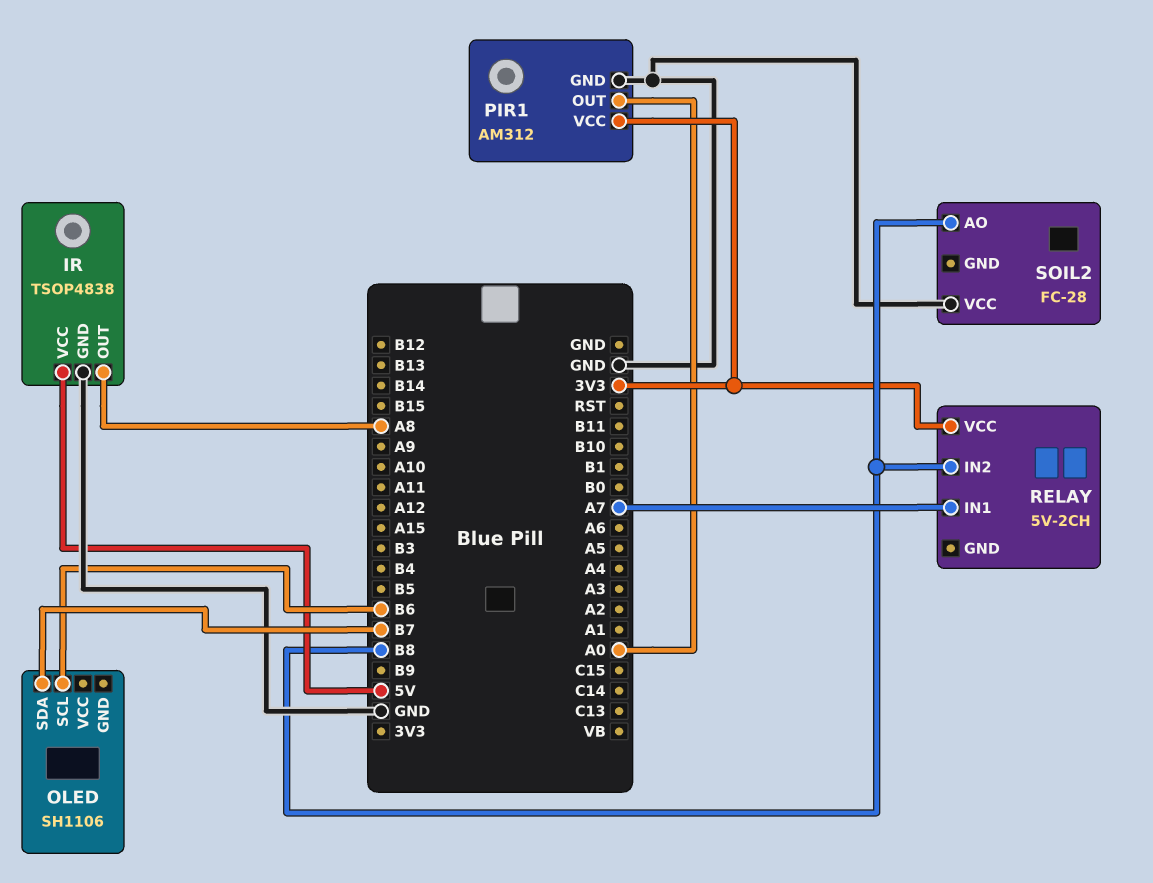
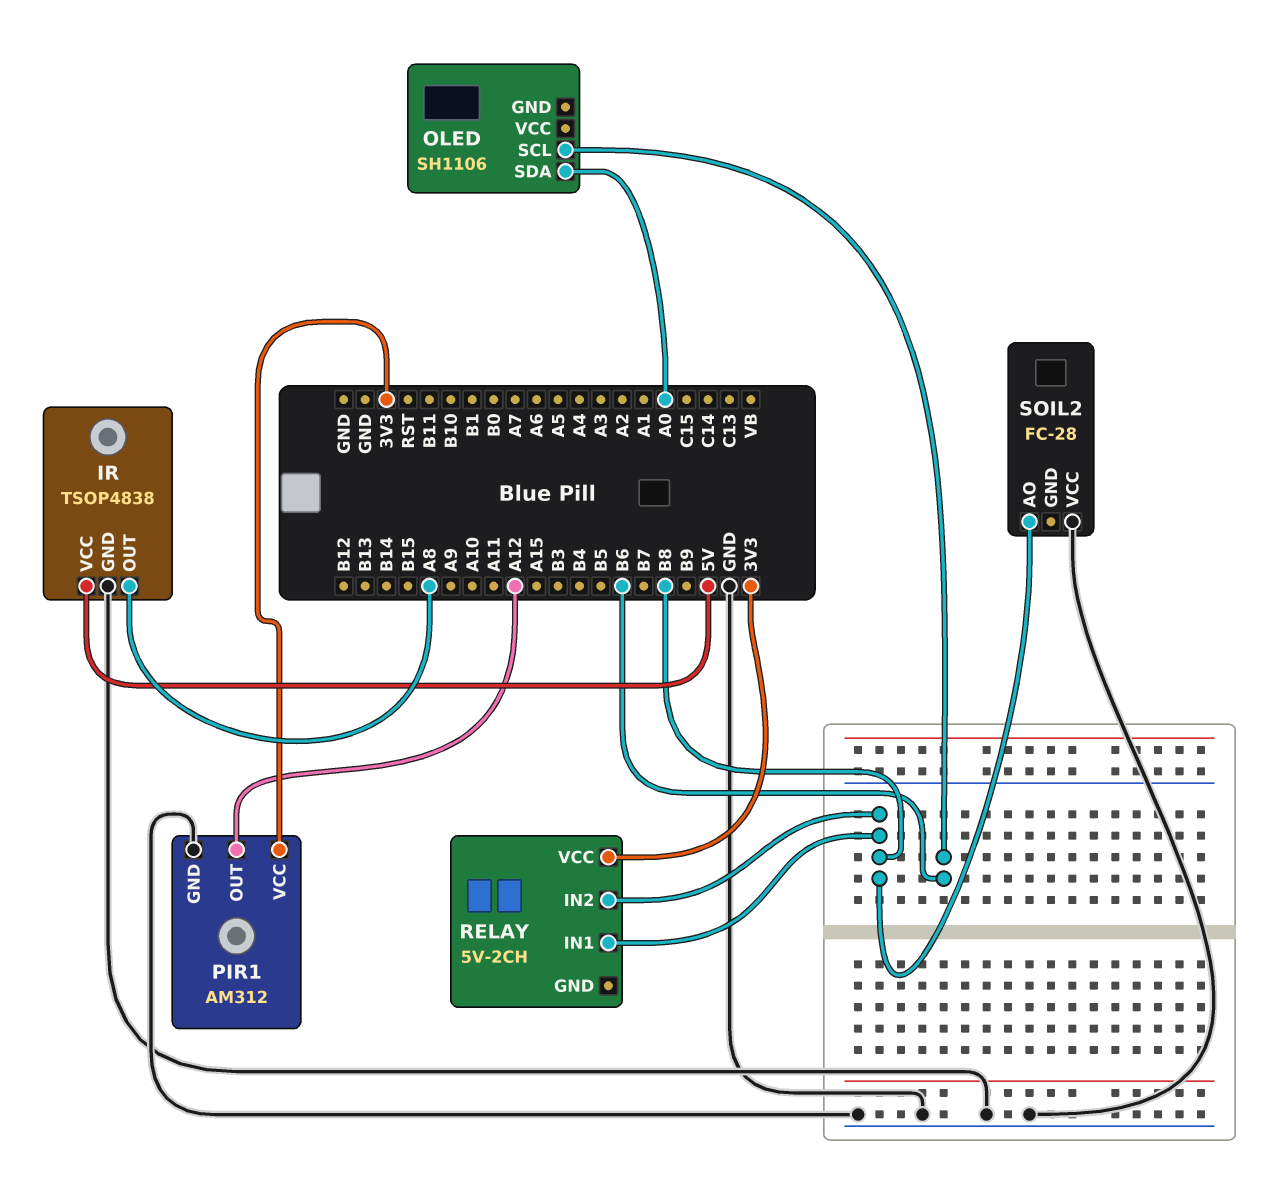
OLED pin SDA: B7 -> A0
PIR1 pin OUT: A0 -> A12
RELAY pin IN1: A7 -> B8

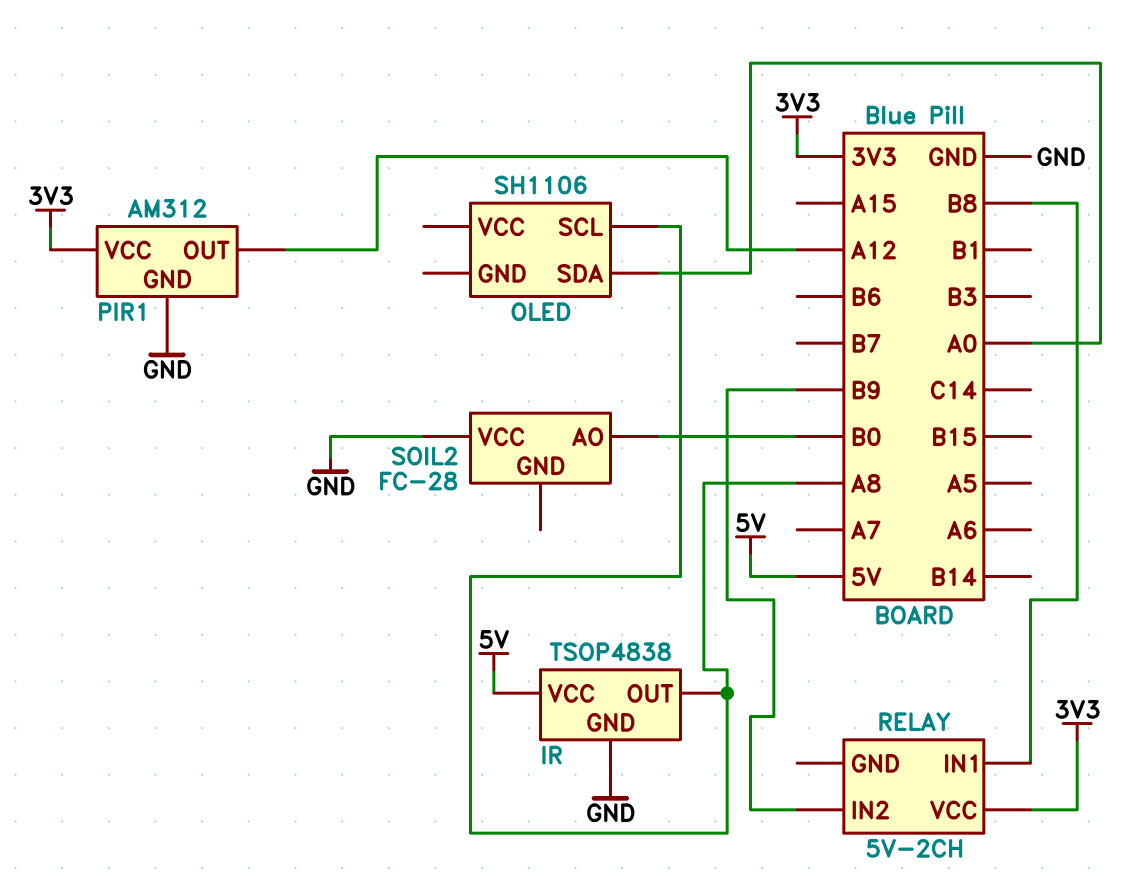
OLED pin SCL: B6 -> A8
RELAY pin IN2: B8 -> B9
SOIL2 pin AO: B8 -> B0

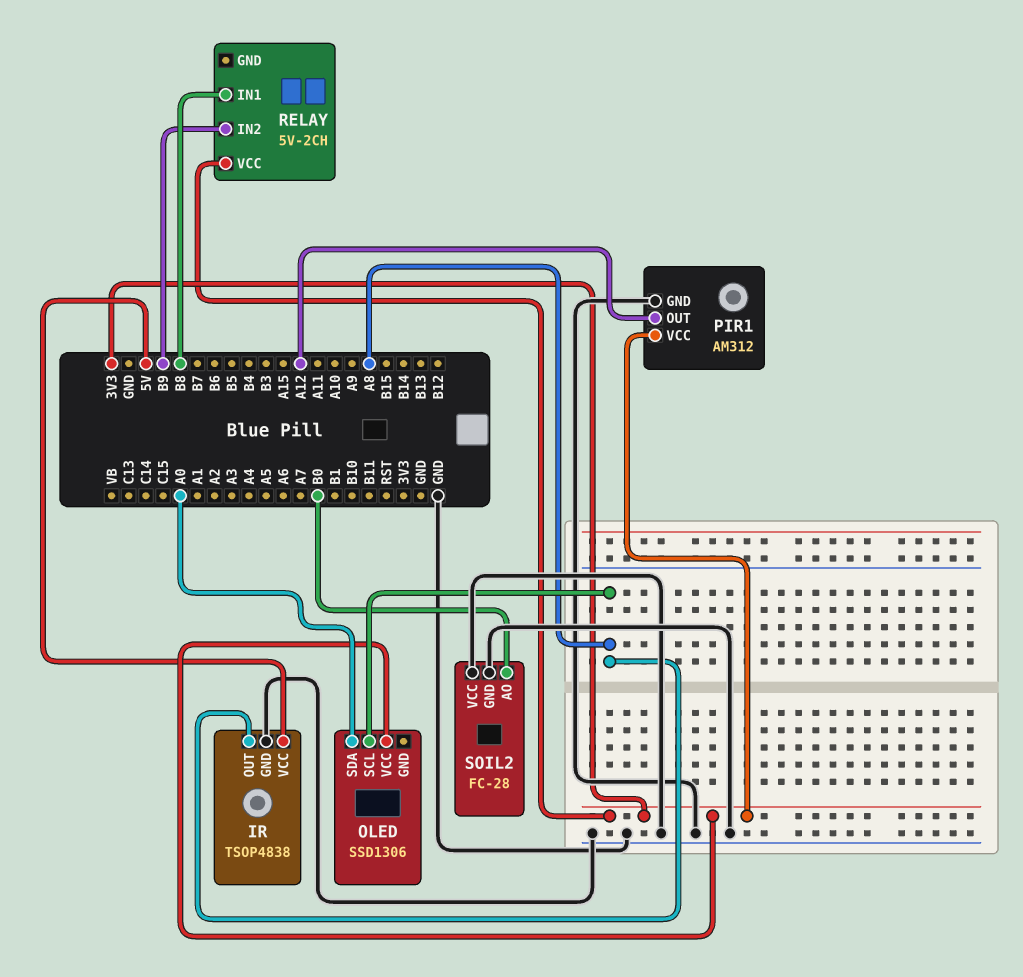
OLED: SH1106 -> SSD1306
OLED pin VCC: none -> 3V3
SOIL2 pin GND: none -> GND

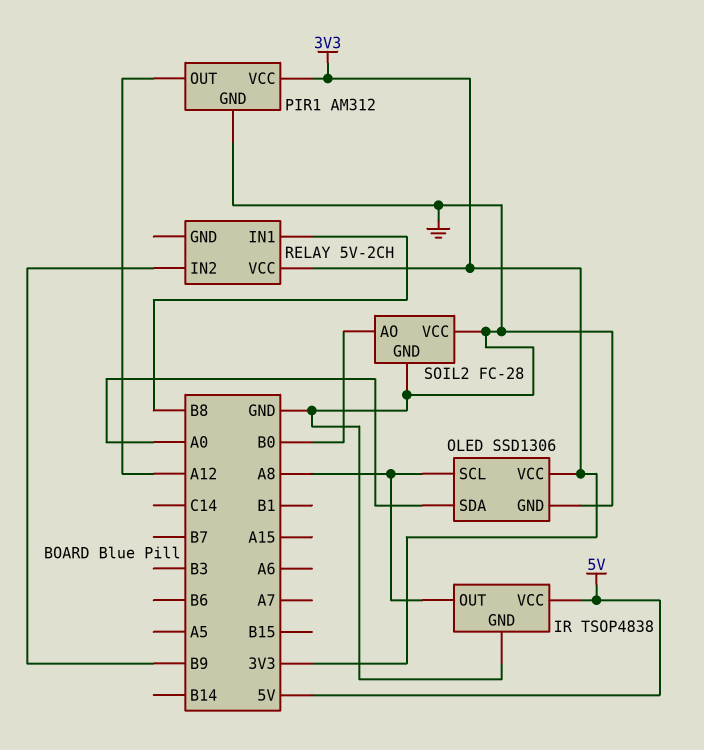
OLED pin GND: none -> GND

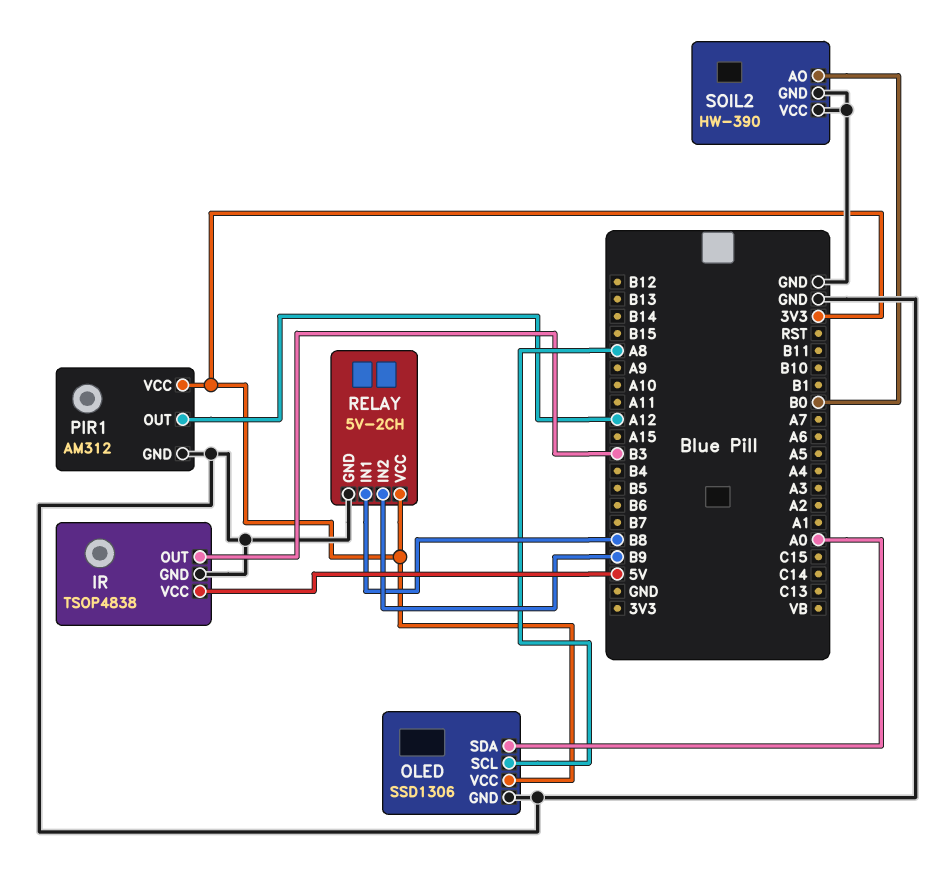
IR pin OUT: A8 -> B3
RELAY pin GND: none -> GND
SOIL2: FC-28 -> HW-390

